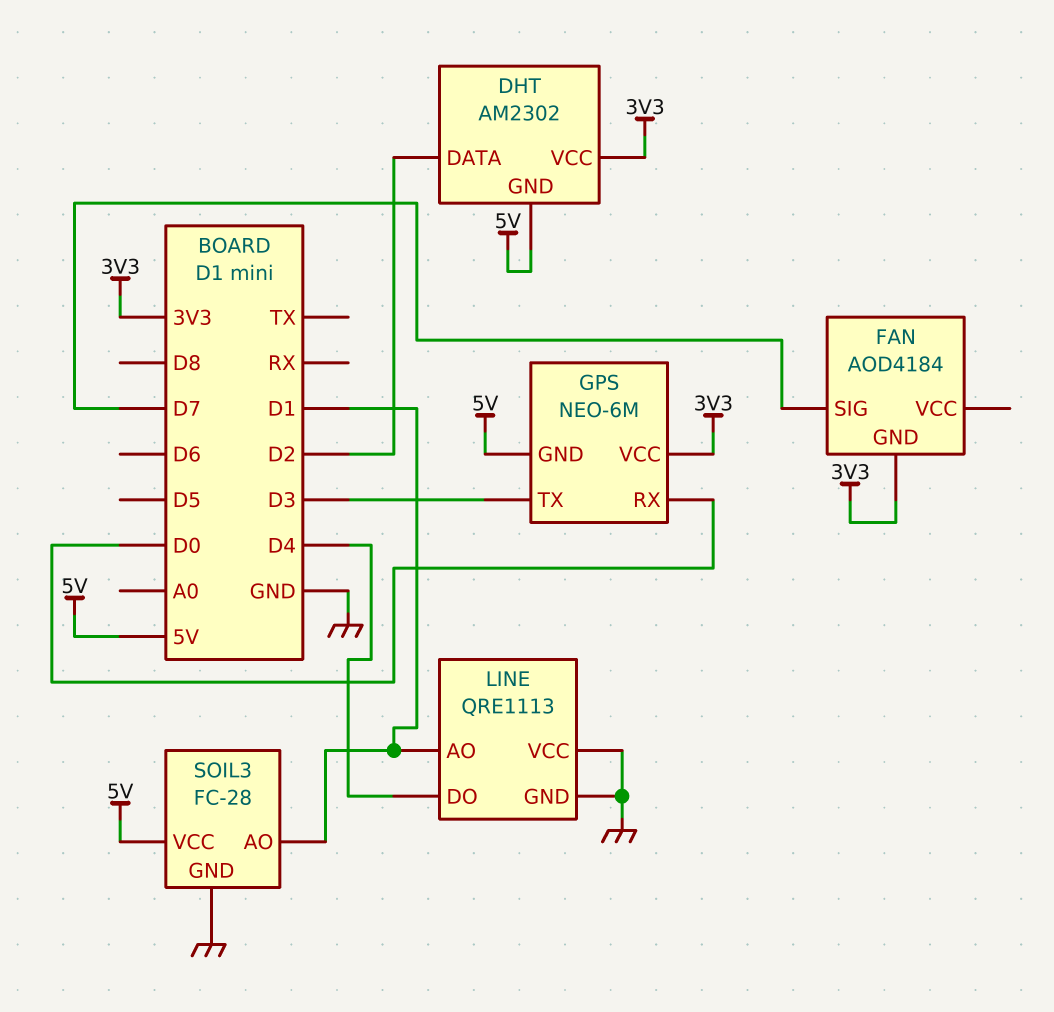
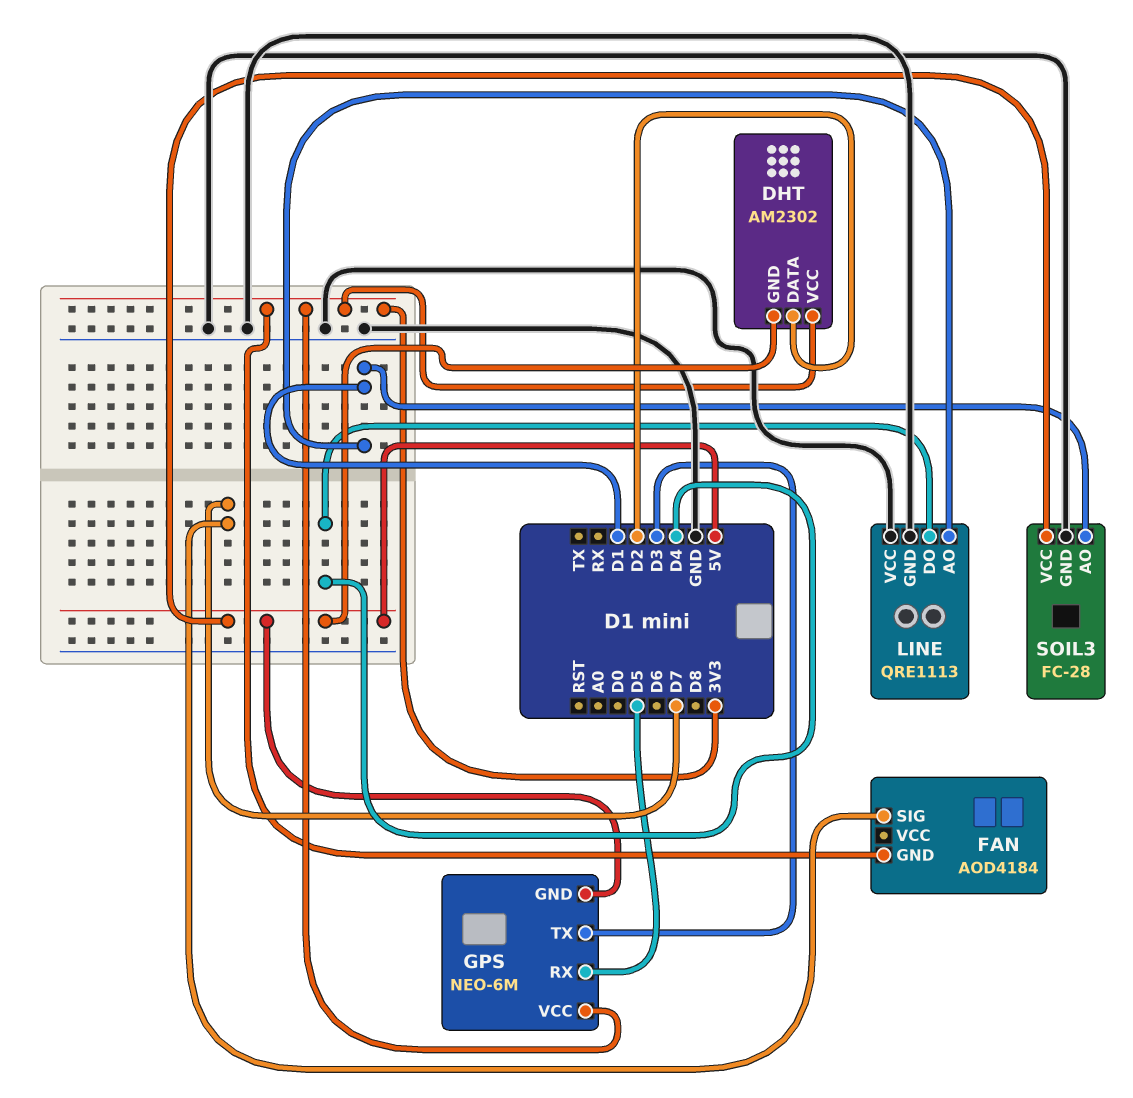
GPS pin RX: D0 -> D5

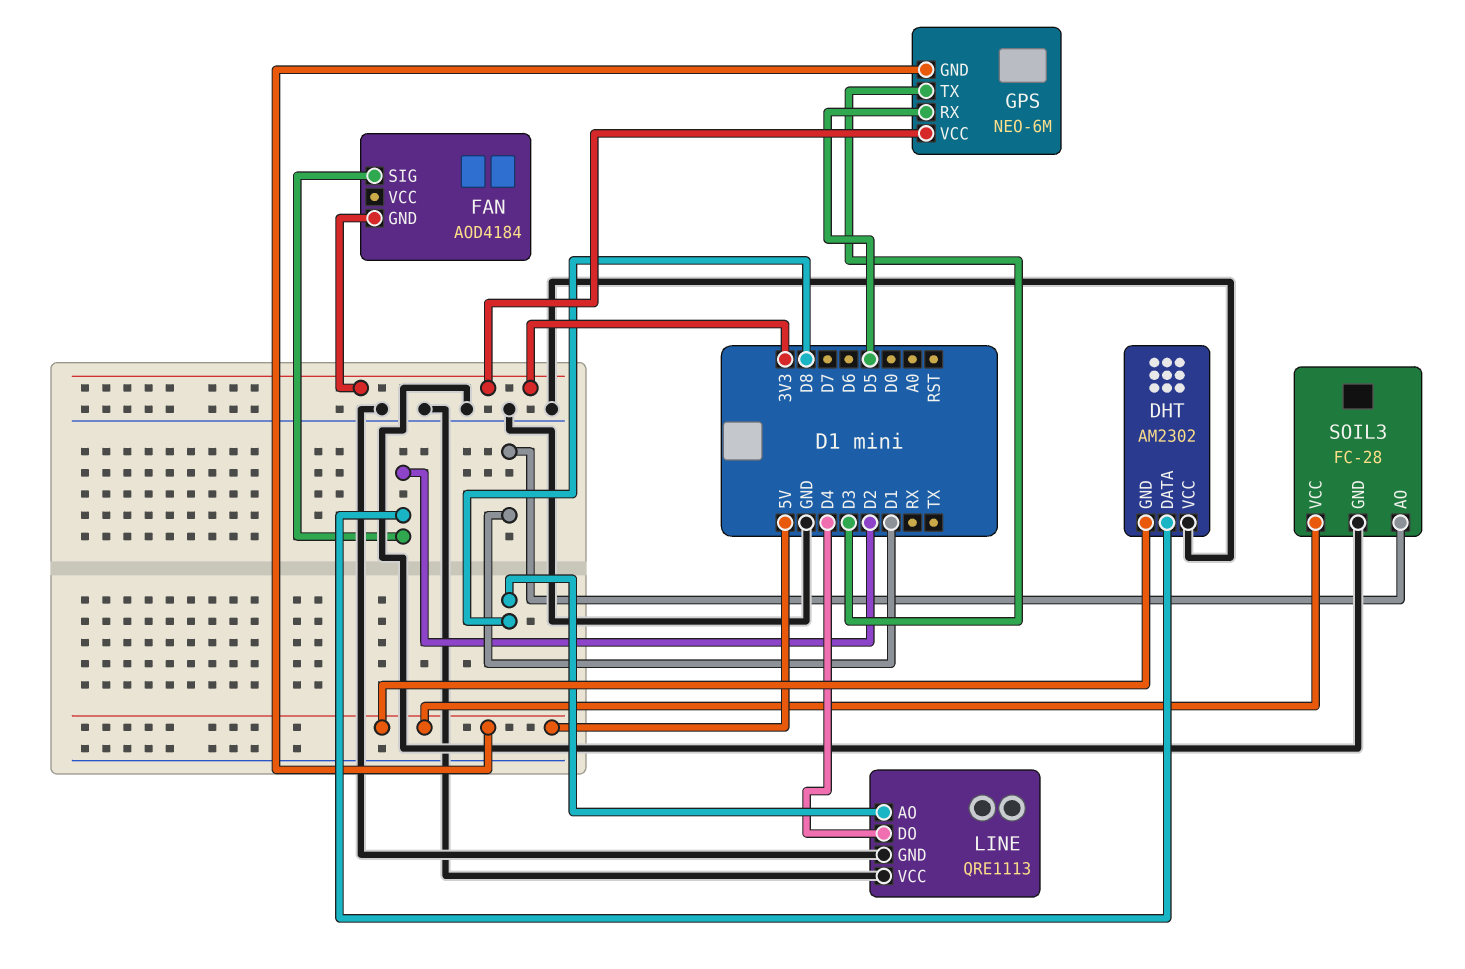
DHT pin VCC: 3V3 -> GND
FAN pin SIG: D7 -> D2
LINE pin AO: D1 -> D8

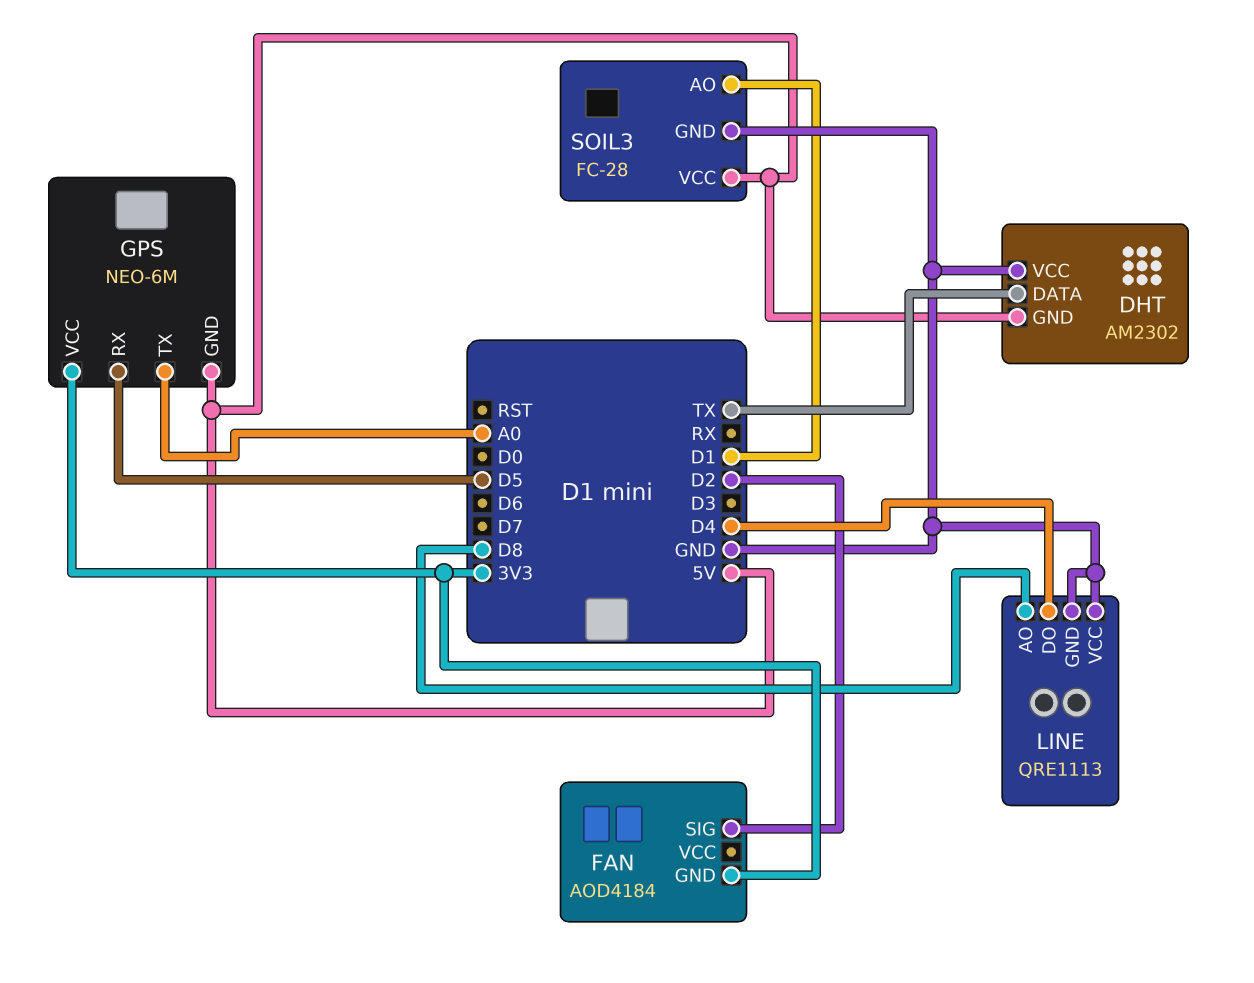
DHT pin DATA: D2 -> TX
GPS pin TX: D3 -> A0

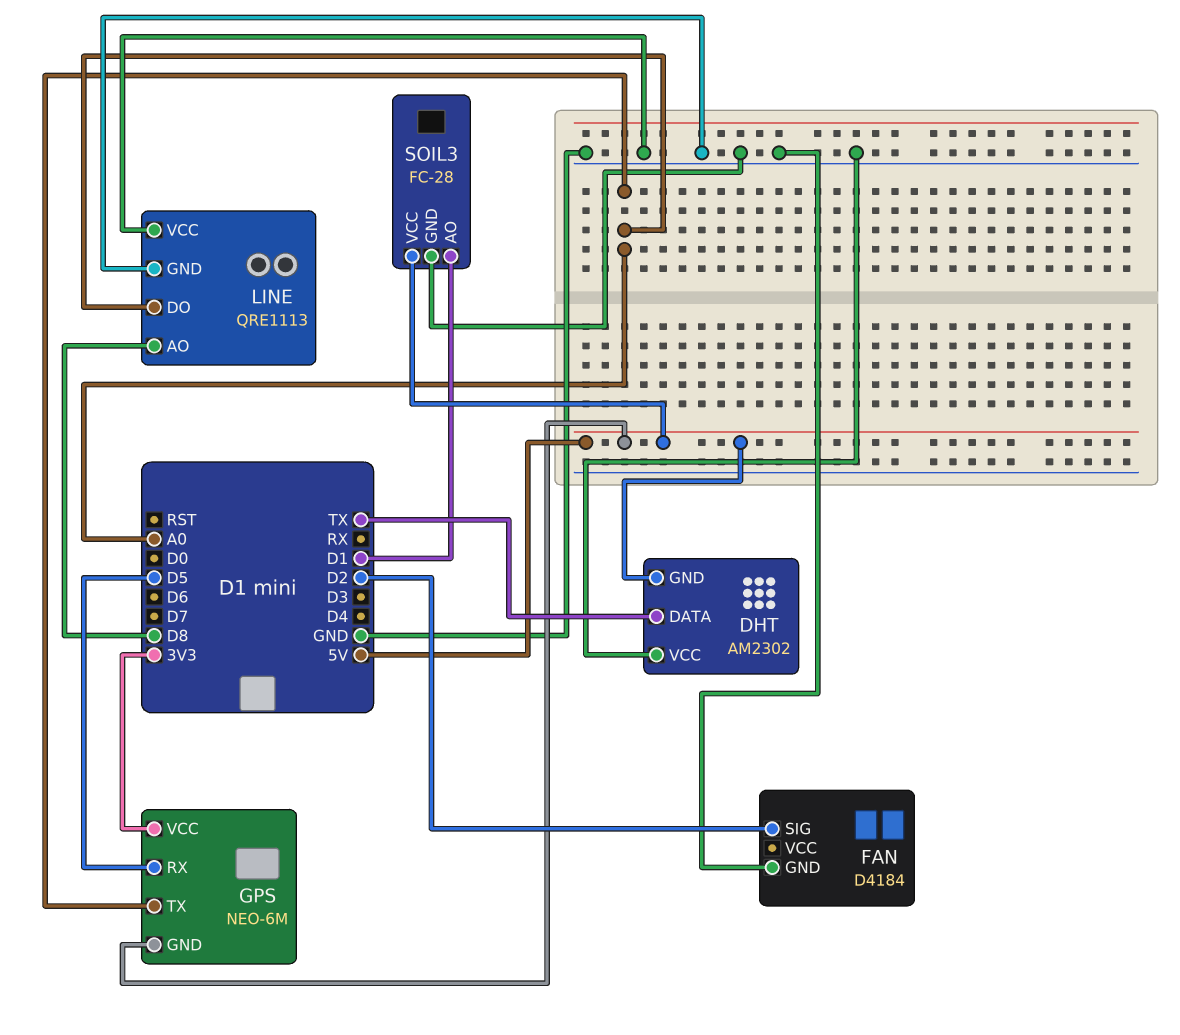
FAN: AOD4184 -> D4184
FAN pin GND: 3V3 -> GND
LINE pin DO: D4 -> A0

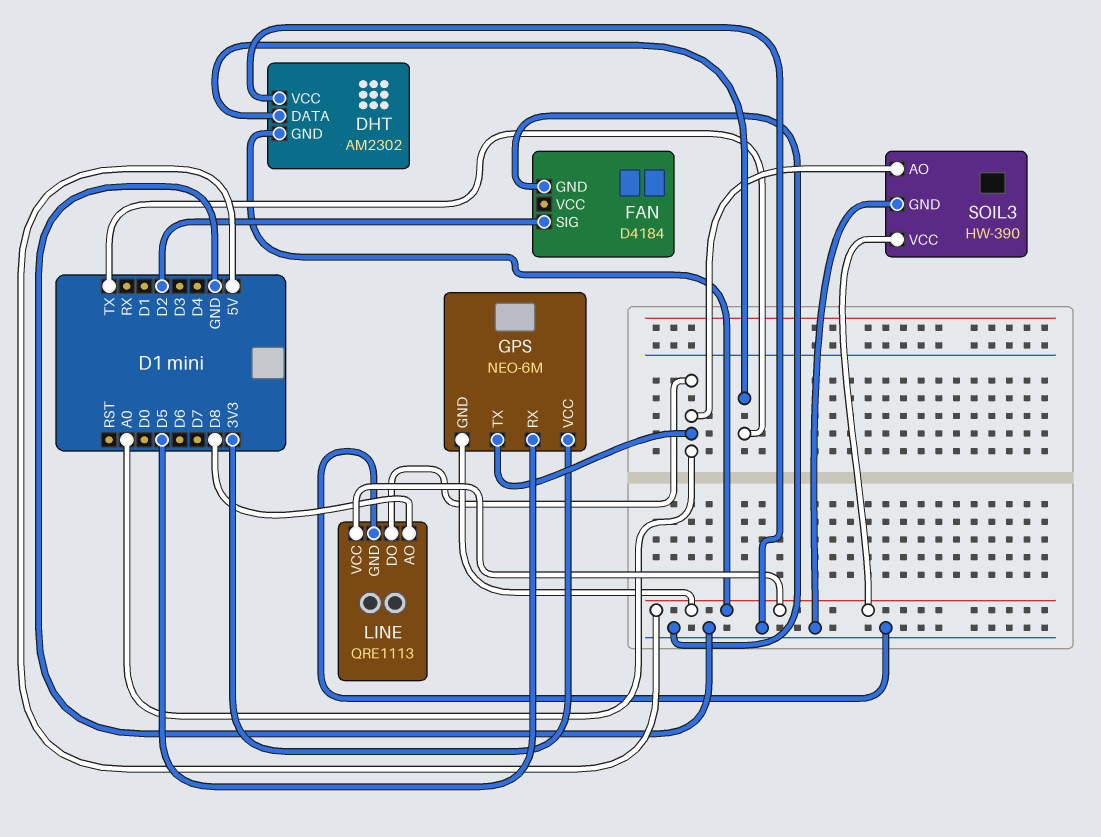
LINE pin VCC: GND -> 5V
SOIL3: FC-28 -> HW-390
SOIL3 pin AO: D1 -> A0

